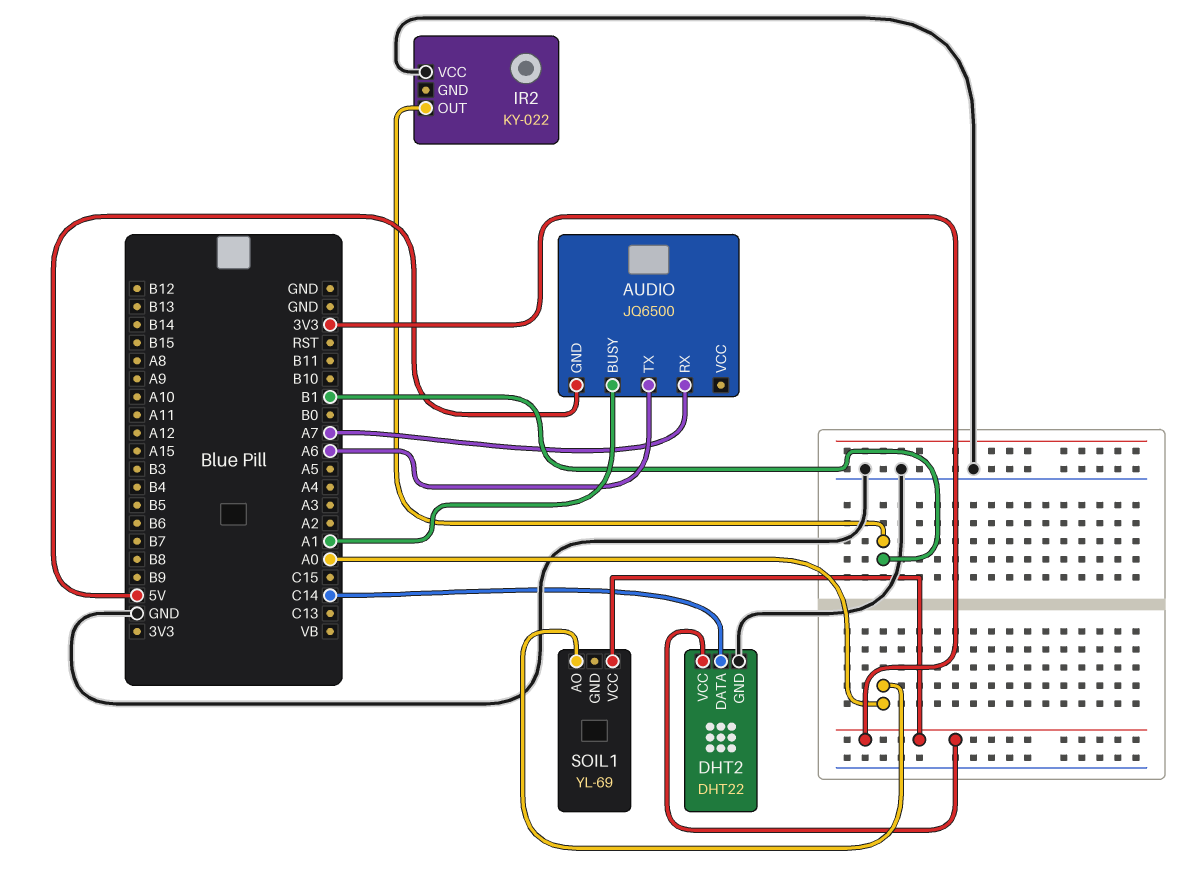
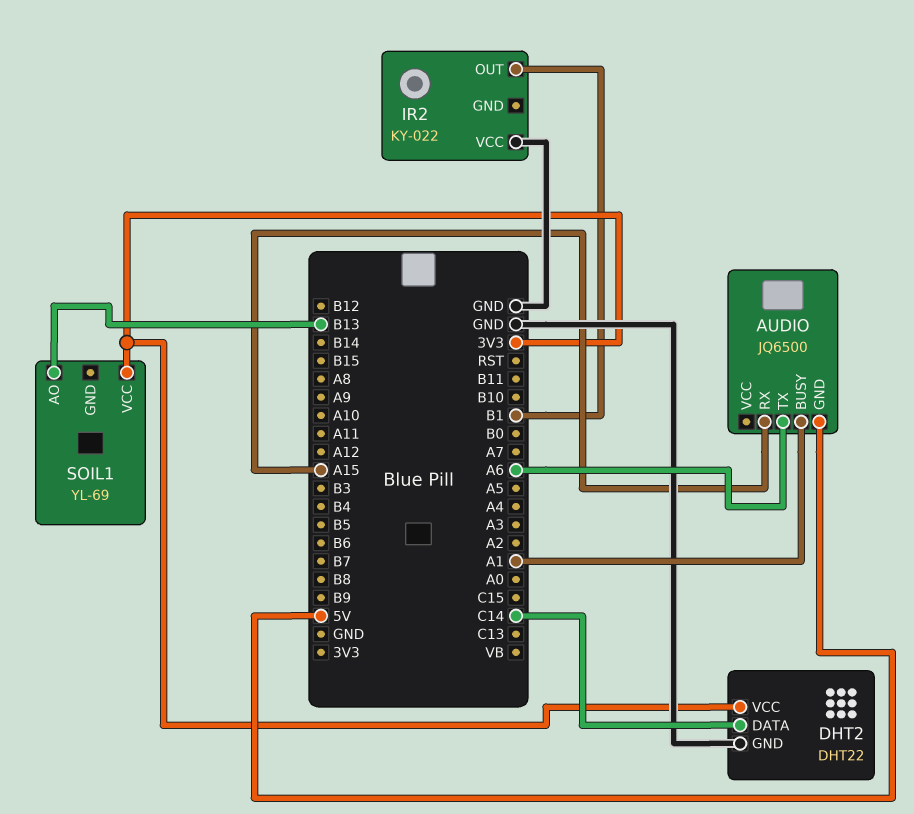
AUDIO pin RX: A7 -> A15
SOIL1 pin AO: A0 -> B13

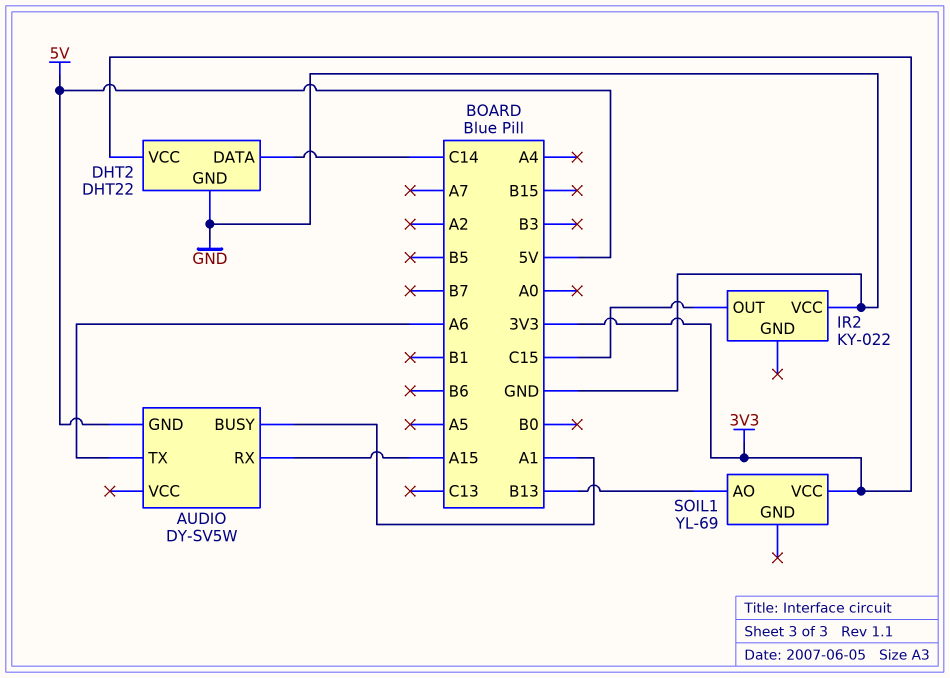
AUDIO: JQ6500 -> DY-SV5W
IR2 pin OUT: B1 -> C15

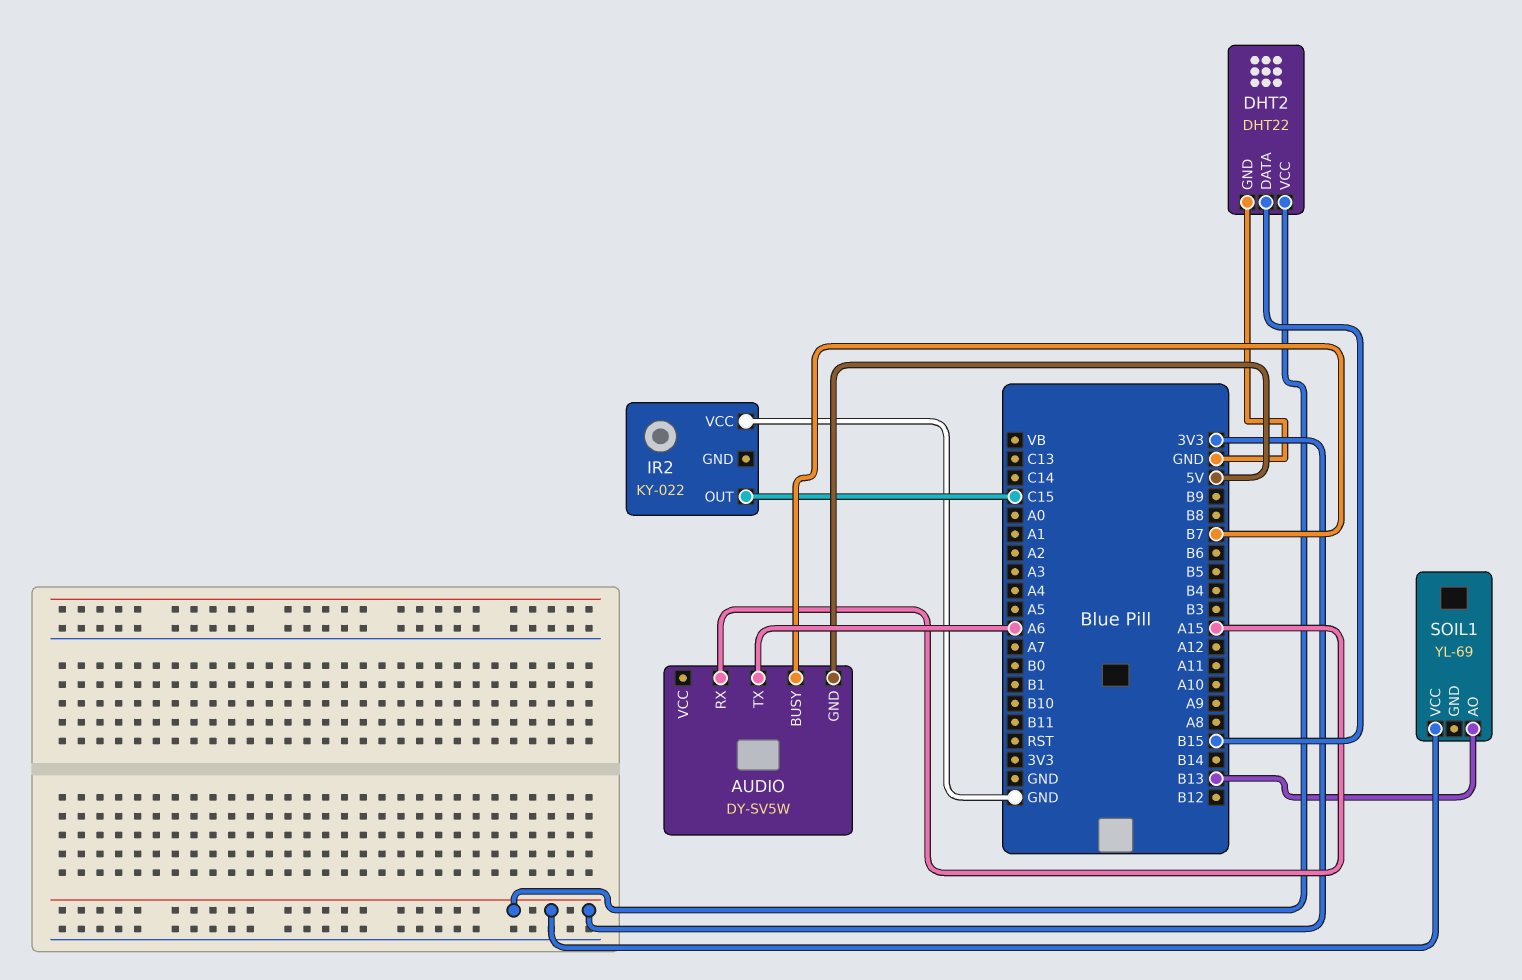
AUDIO pin BUSY: A1 -> B7
DHT2 pin DATA: C14 -> B15

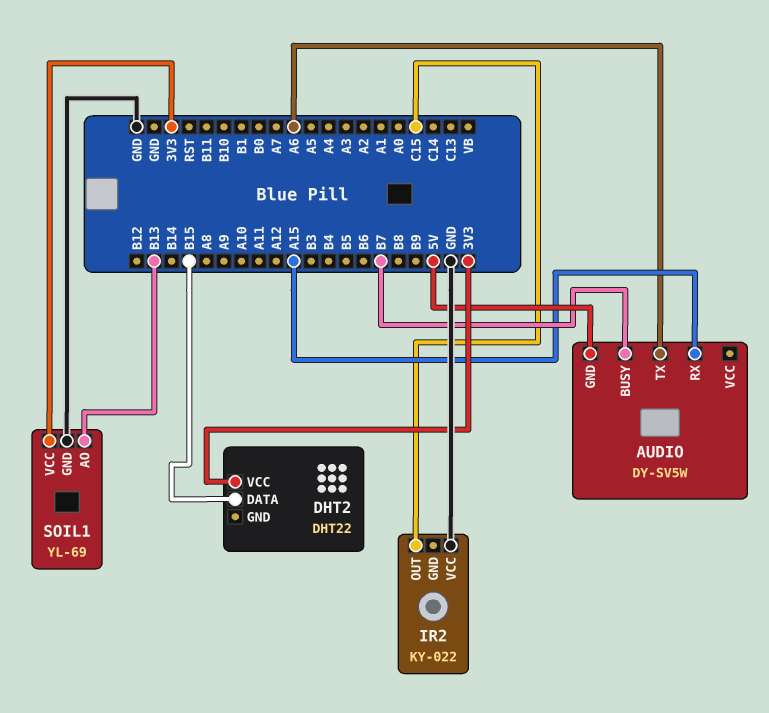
DHT2 pin GND: GND -> none
SOIL1 pin GND: none -> GND

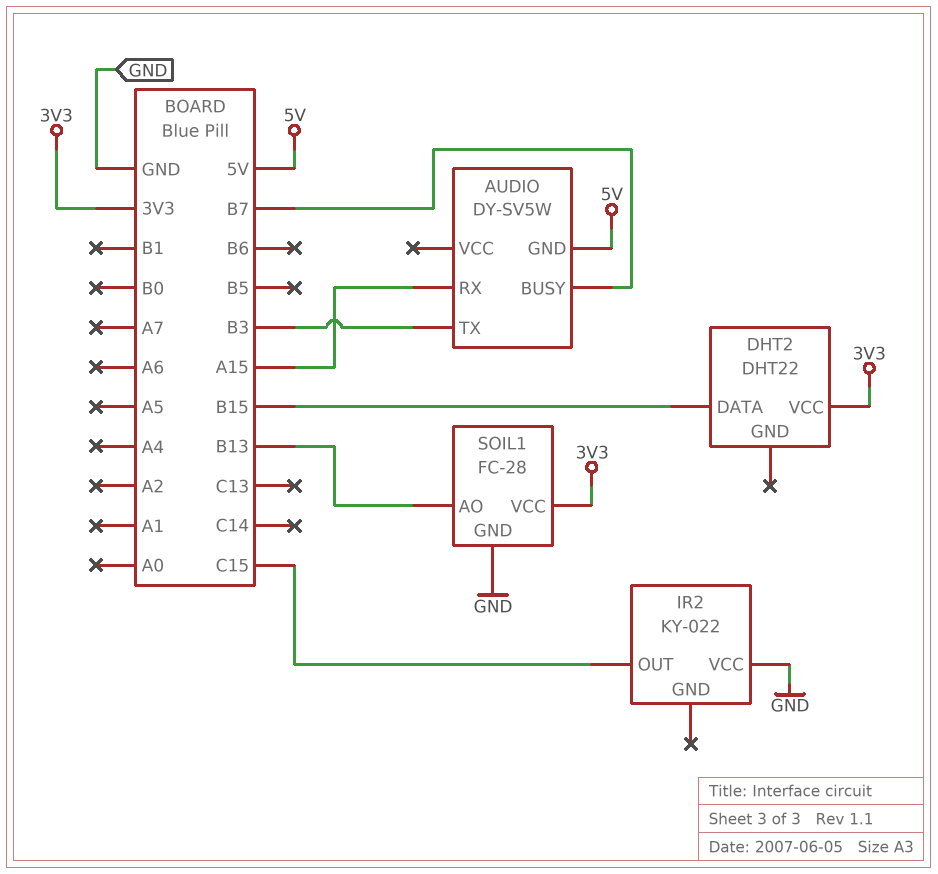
AUDIO pin TX: A6 -> B3
SOIL1: YL-69 -> FC-28

